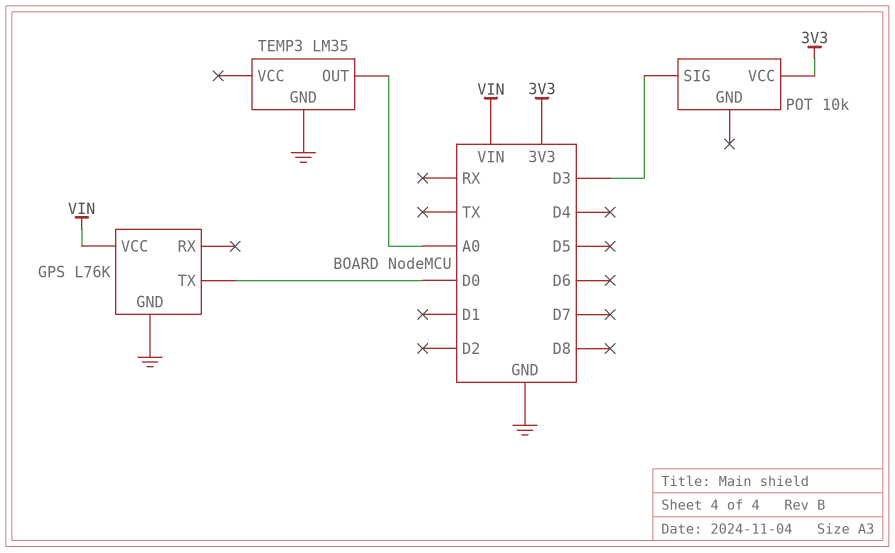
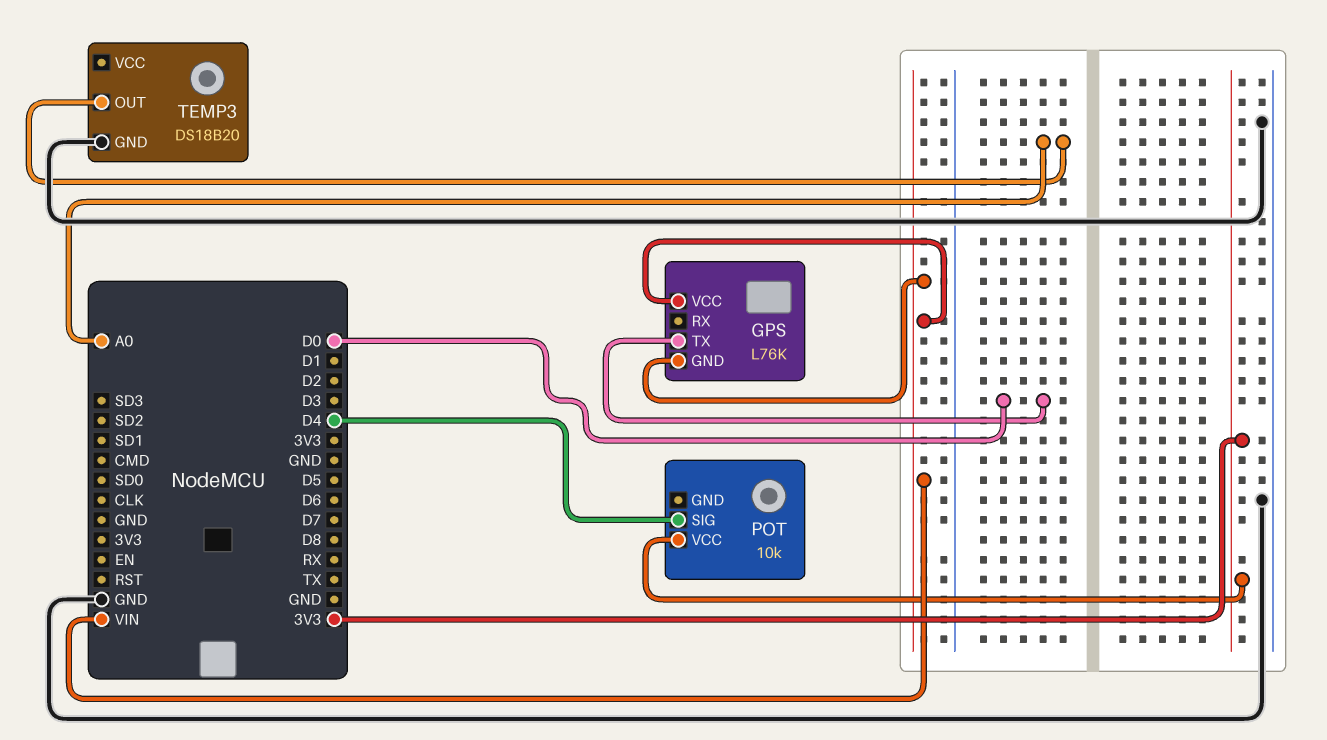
GPS pin GND: GND -> VIN
POT pin SIG: D3 -> D4
TEMP3: LM35 -> DS18B20

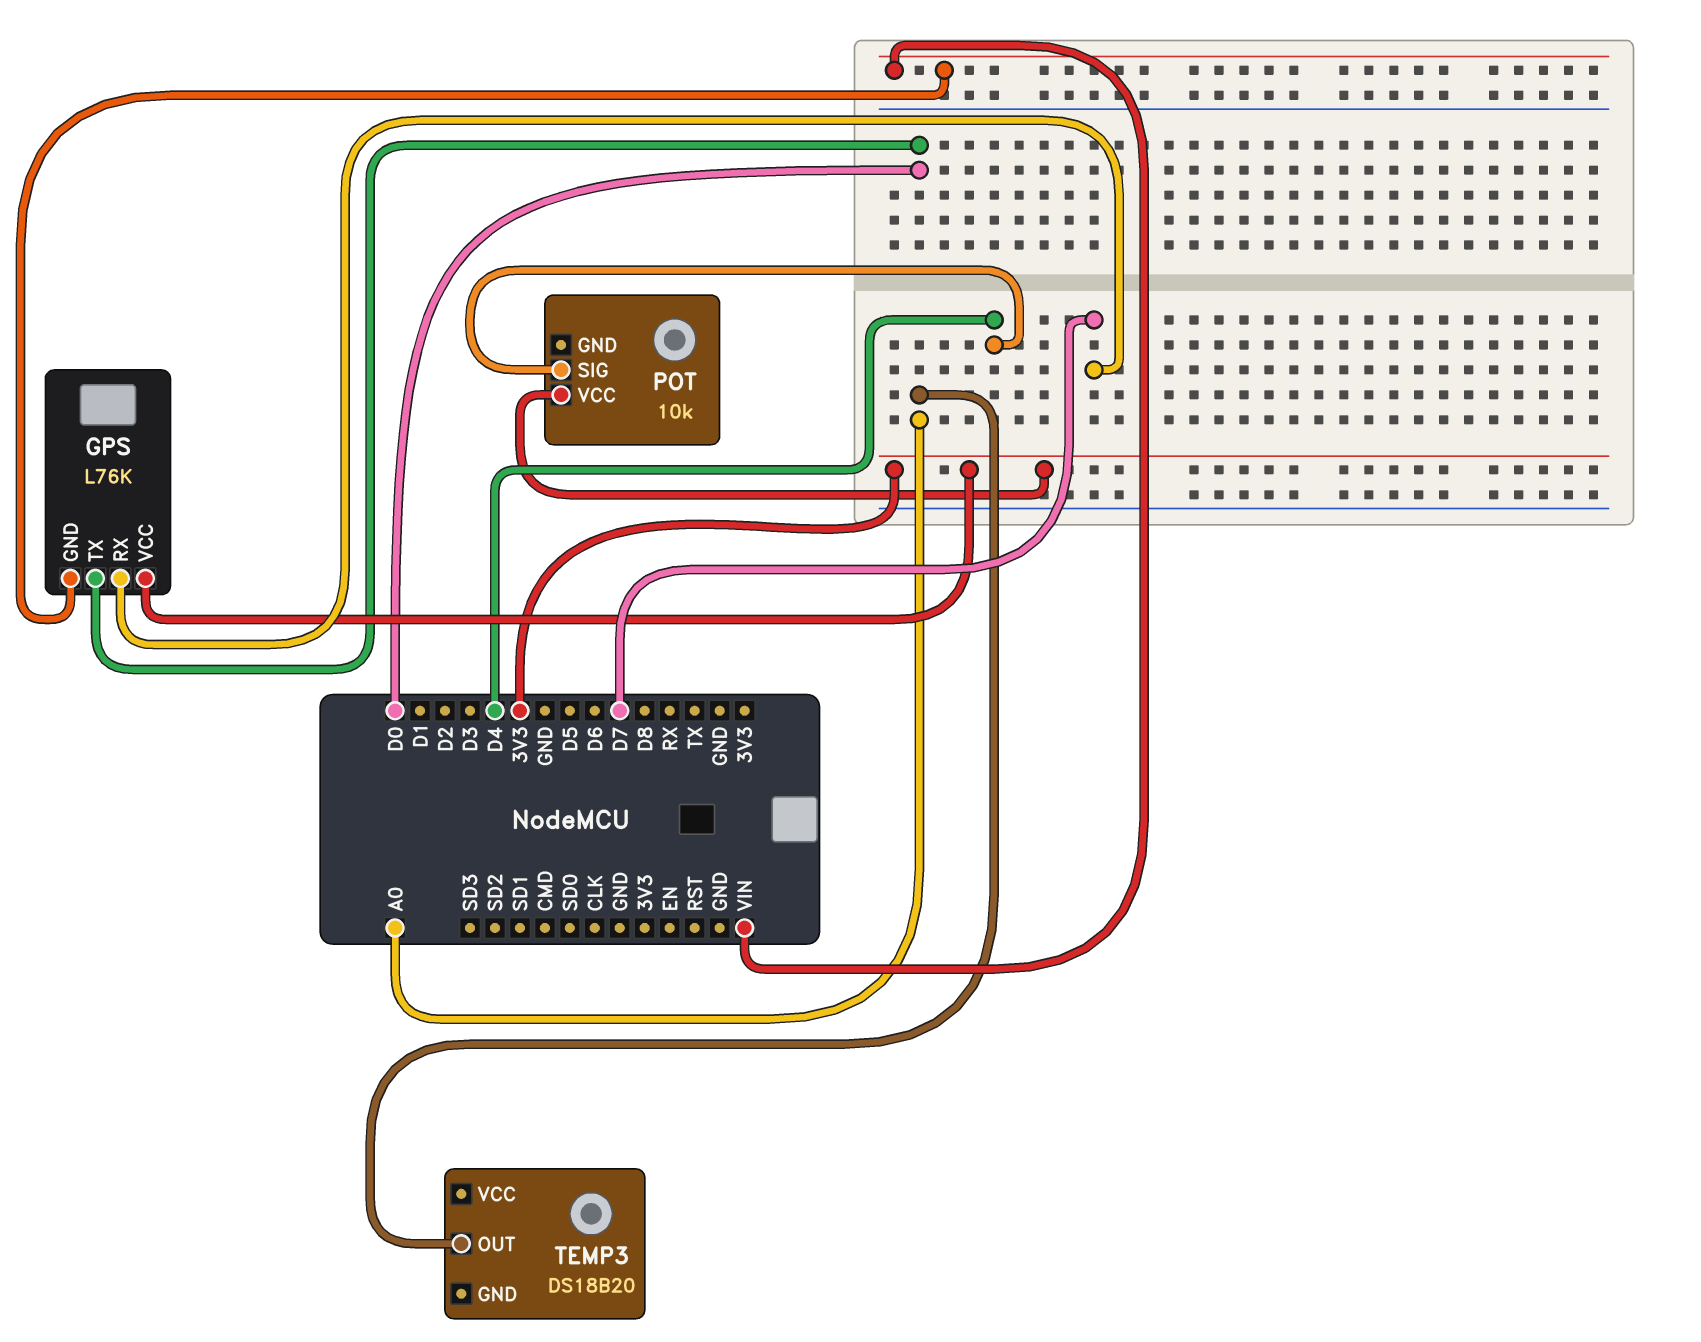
GPS pin RX: none -> D7
GPS pin VCC: VIN -> 3V3
TEMP3 pin GND: GND -> none

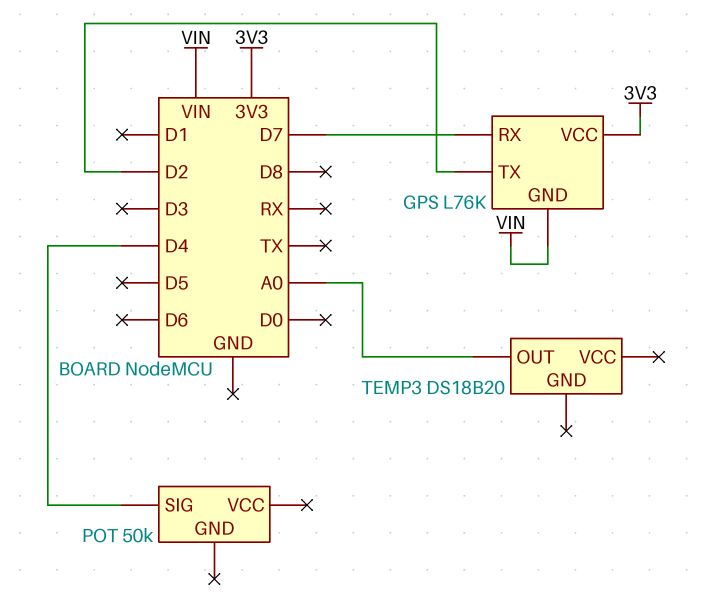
GPS pin TX: D0 -> D2
POT: 10k -> 50k
POT pin VCC: 3V3 -> none

